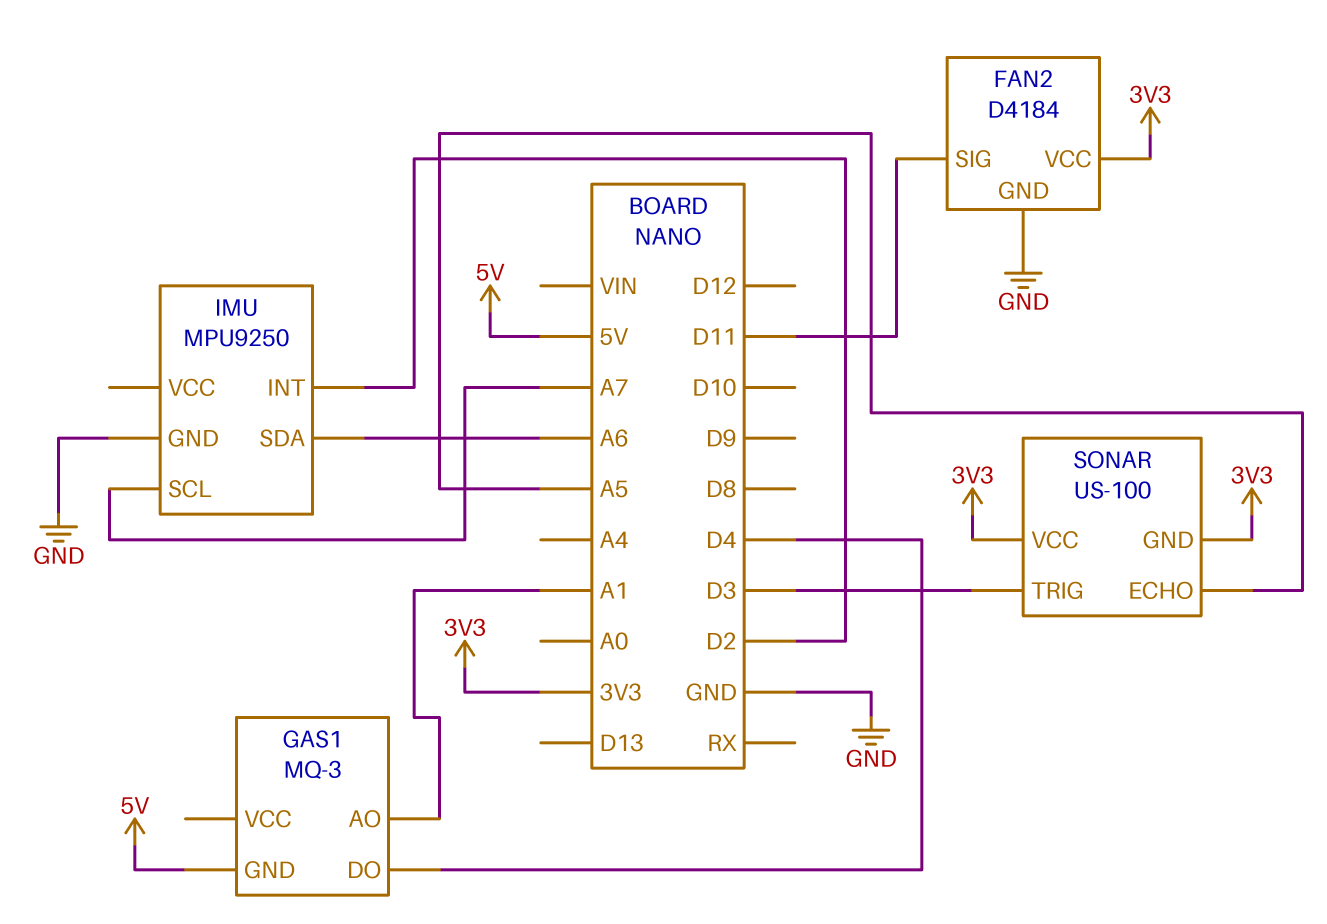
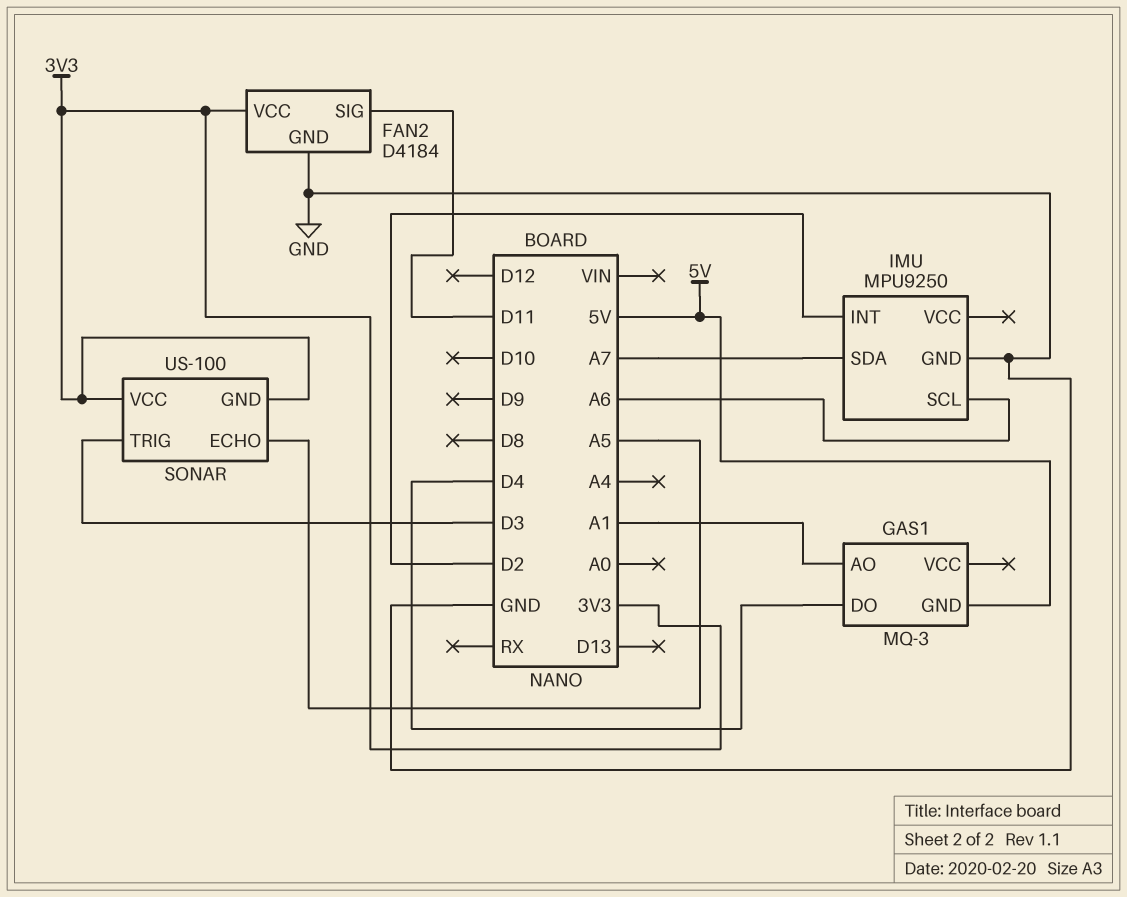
IMU pin SCL: A7 -> A6
IMU pin SDA: A6 -> A7

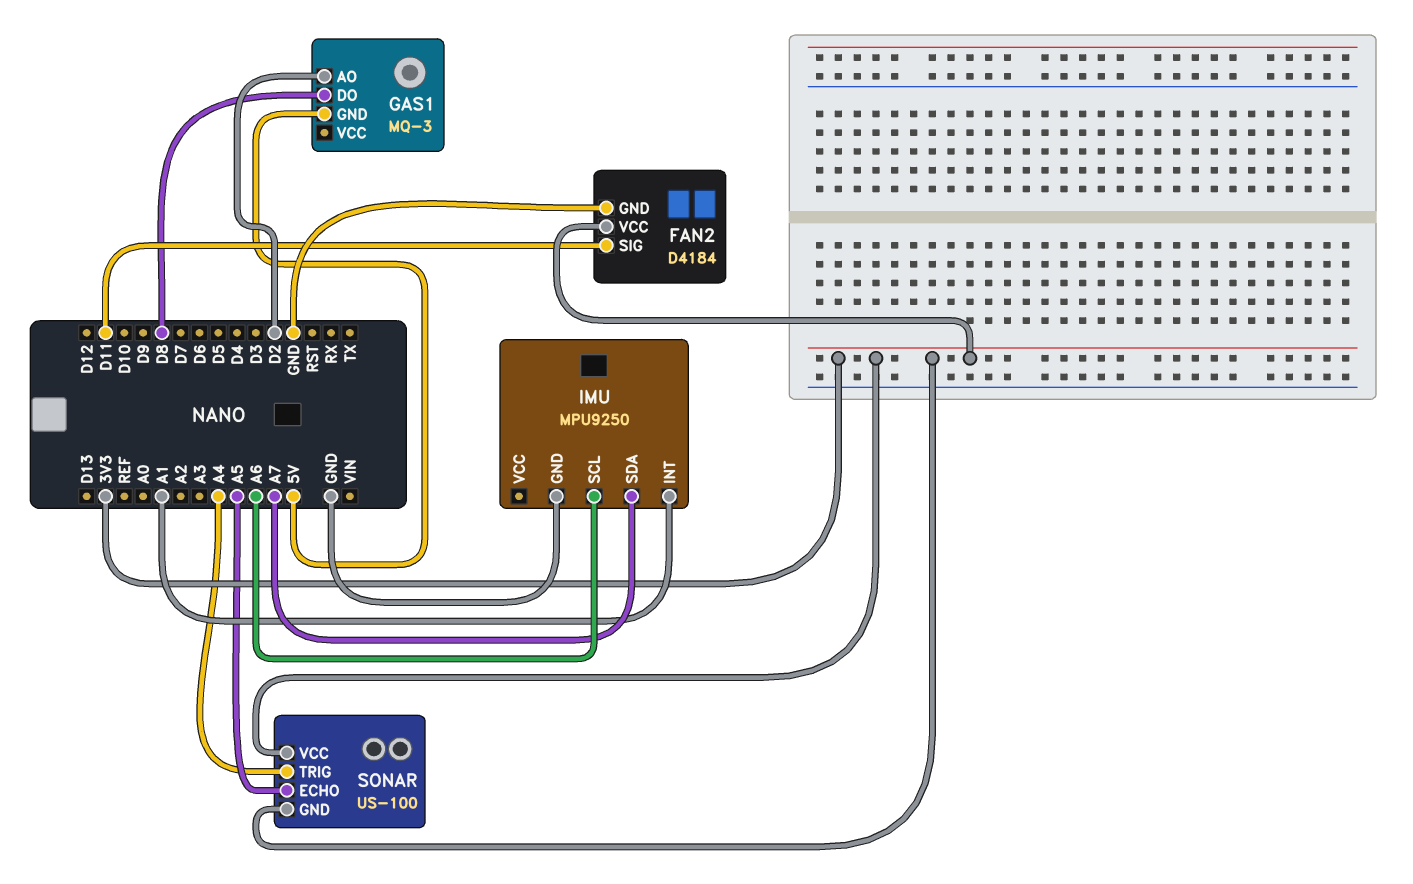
GAS1 pin AO: A1 -> D2
GAS1 pin DO: D4 -> D8
IMU pin INT: D2 -> A1
SONAR pin TRIG: D3 -> A4

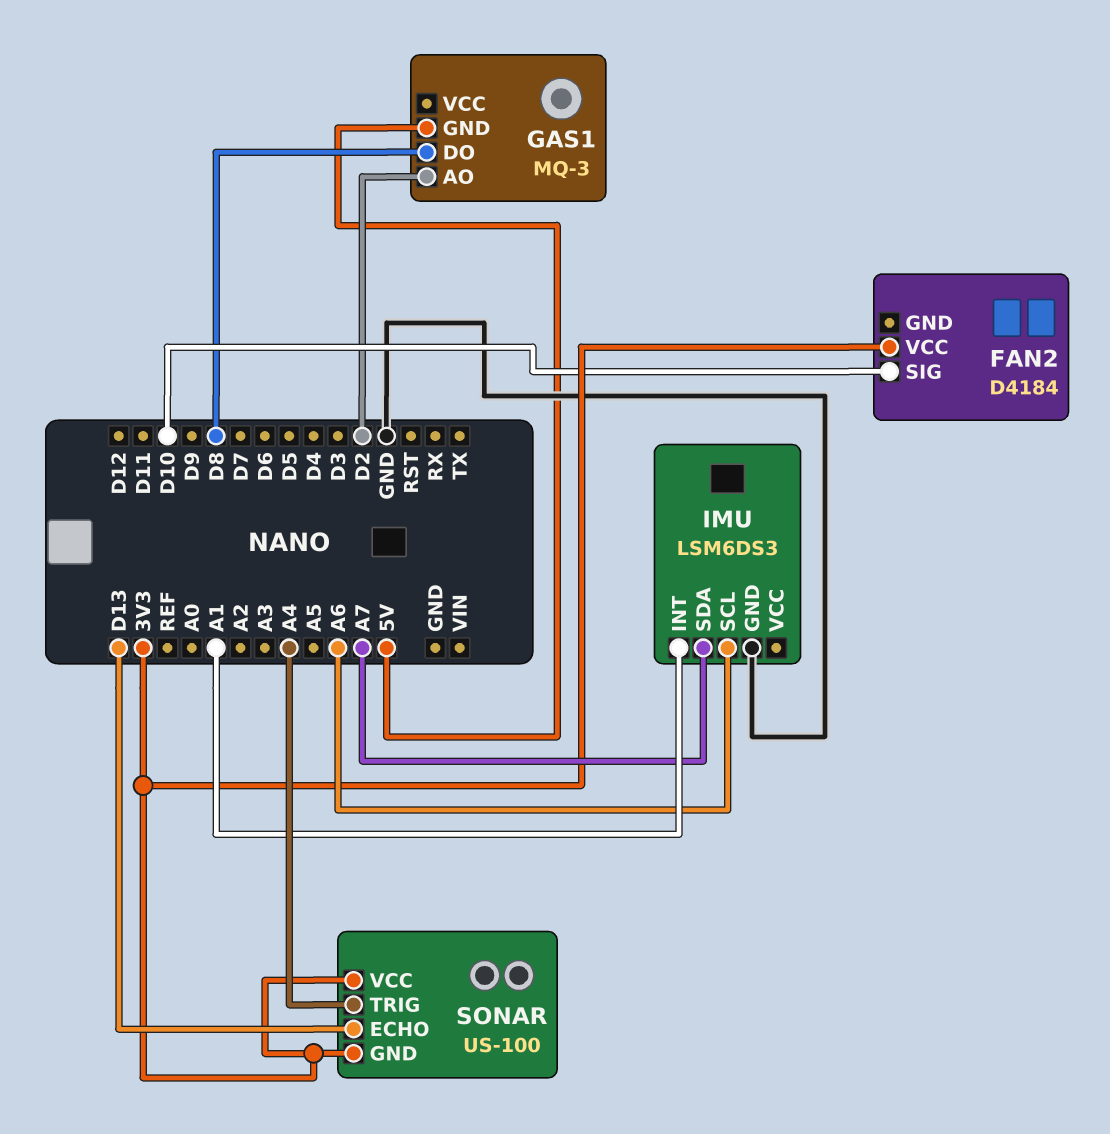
FAN2 pin GND: GND -> none
FAN2 pin SIG: D11 -> D10
IMU: MPU9250 -> LSM6DS3
SONAR pin ECHO: A5 -> D13

